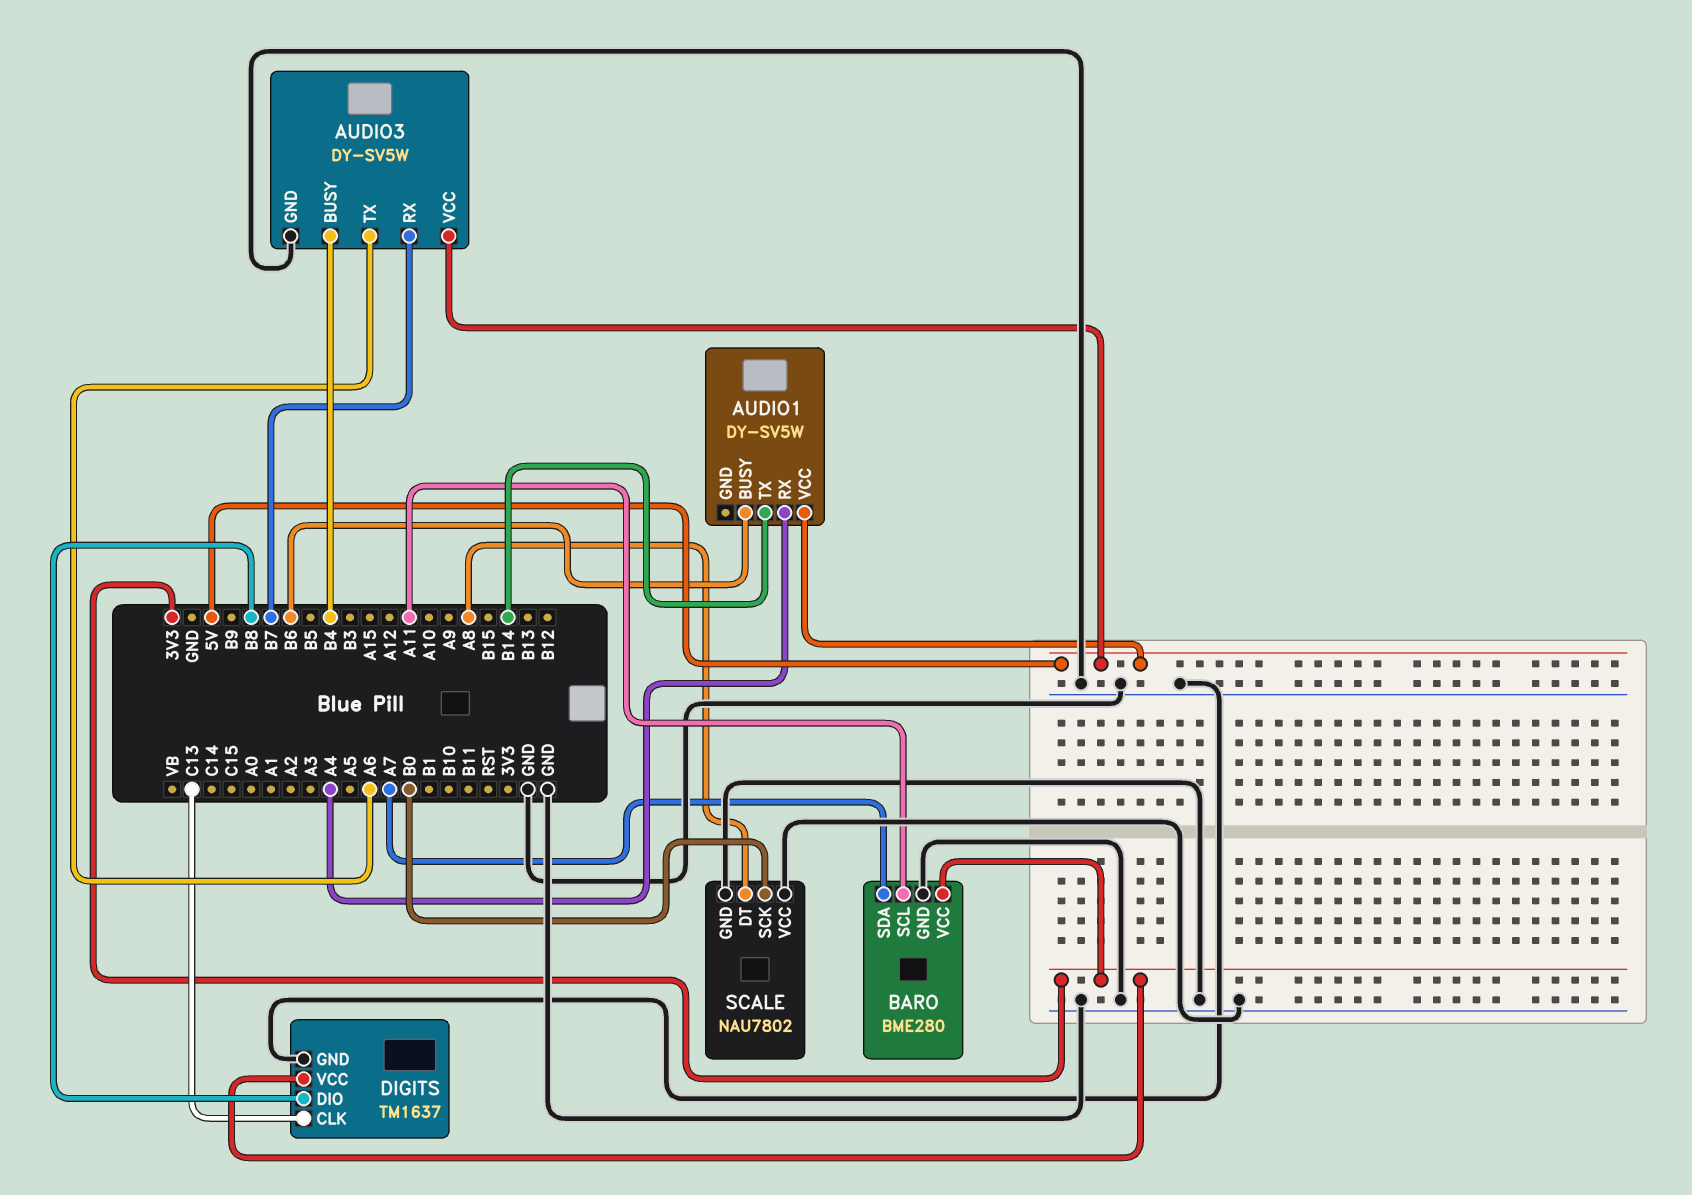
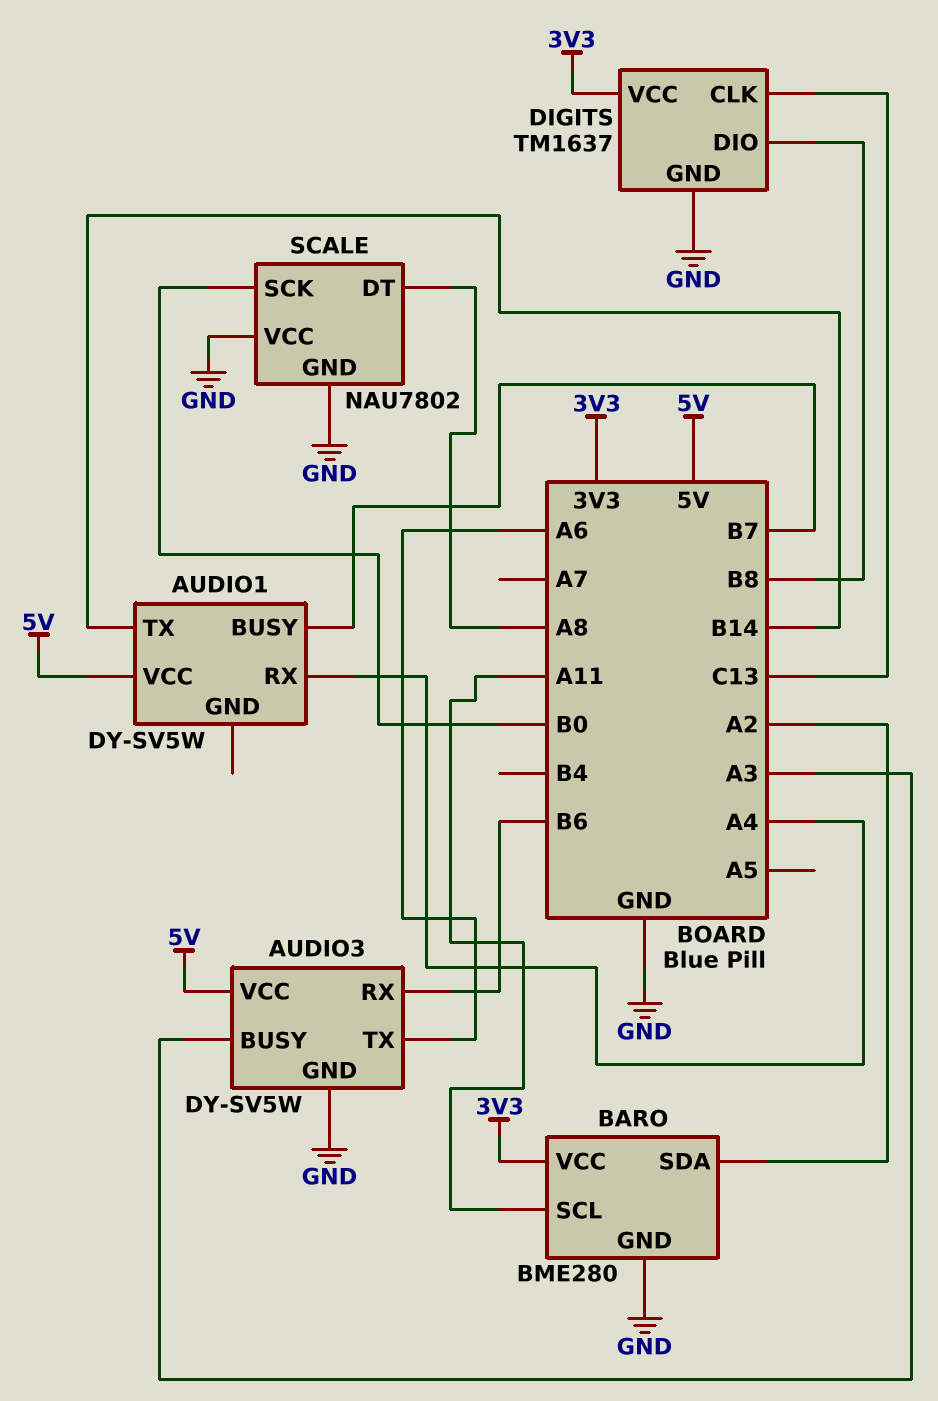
AUDIO1 pin BUSY: B6 -> B7
AUDIO3 pin BUSY: B4 -> A3
AUDIO3 pin RX: B7 -> B6
BARO pin SDA: A7 -> A2

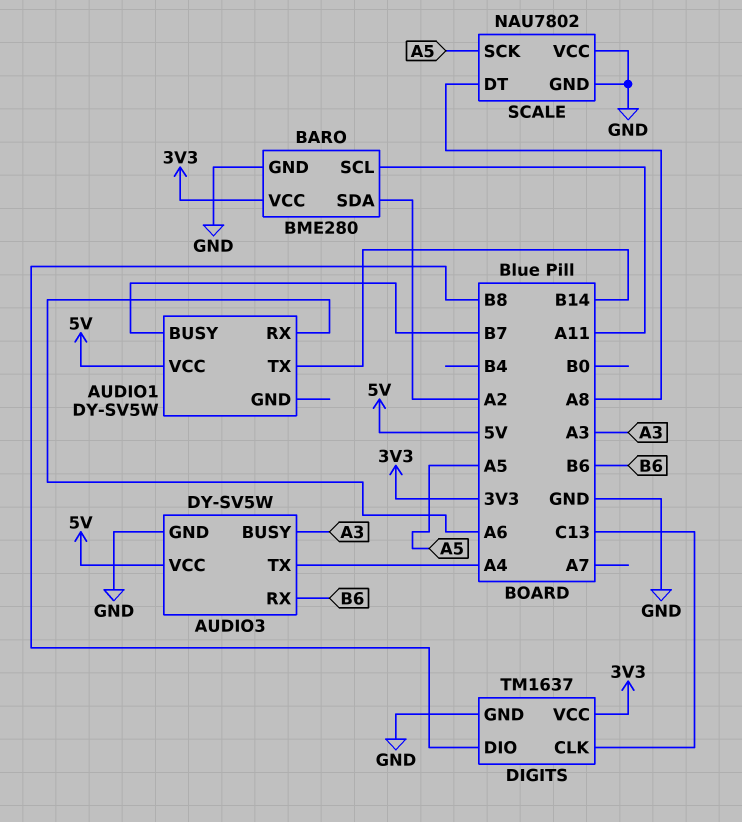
AUDIO1 pin RX: A4 -> A6
AUDIO3 pin TX: A6 -> A4
SCALE pin SCK: B0 -> A5

